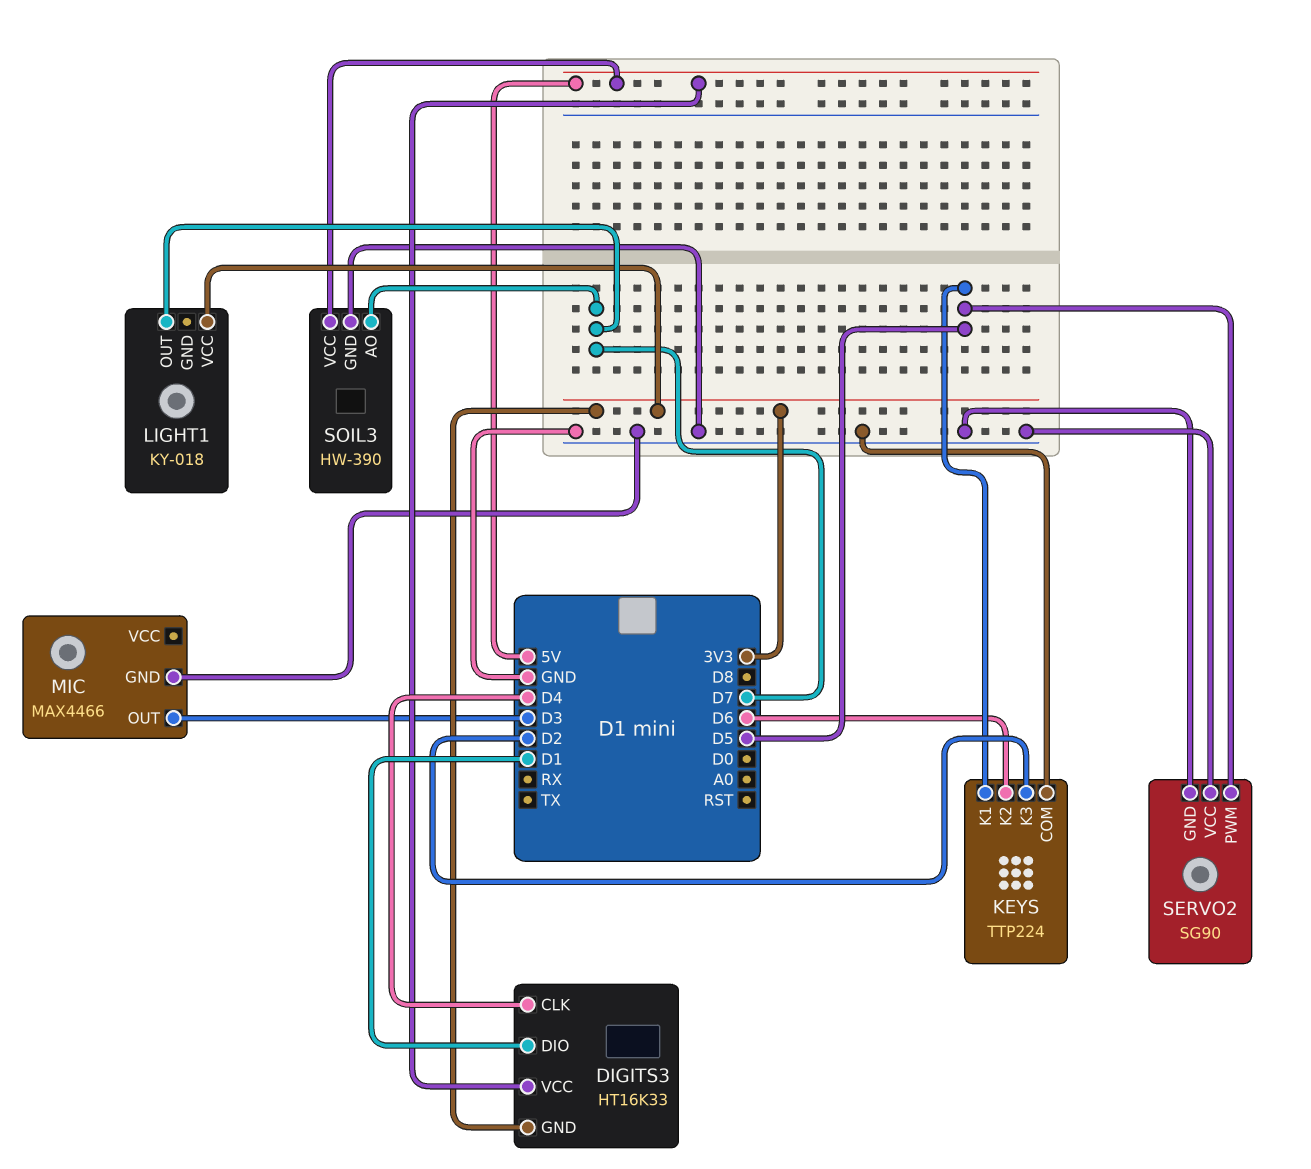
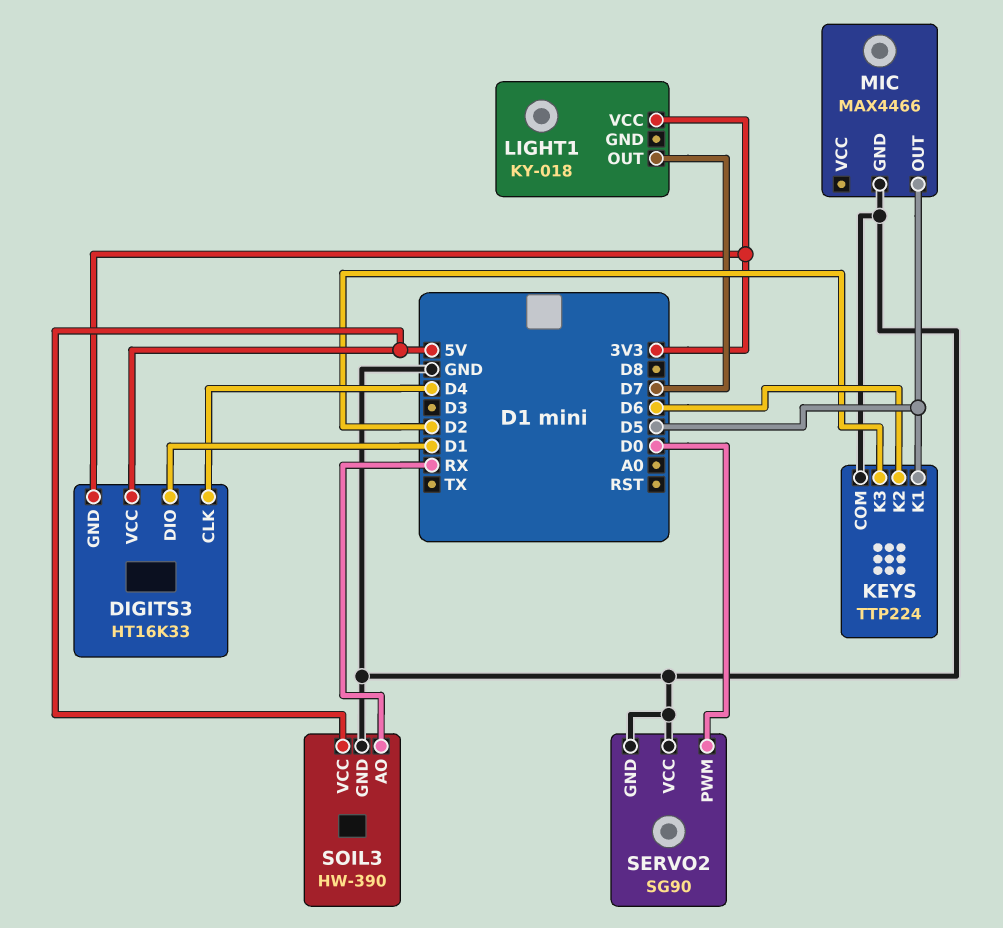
MIC pin OUT: D3 -> D5
SERVO2 pin PWM: D5 -> D0
SOIL3 pin AO: D7 -> RX

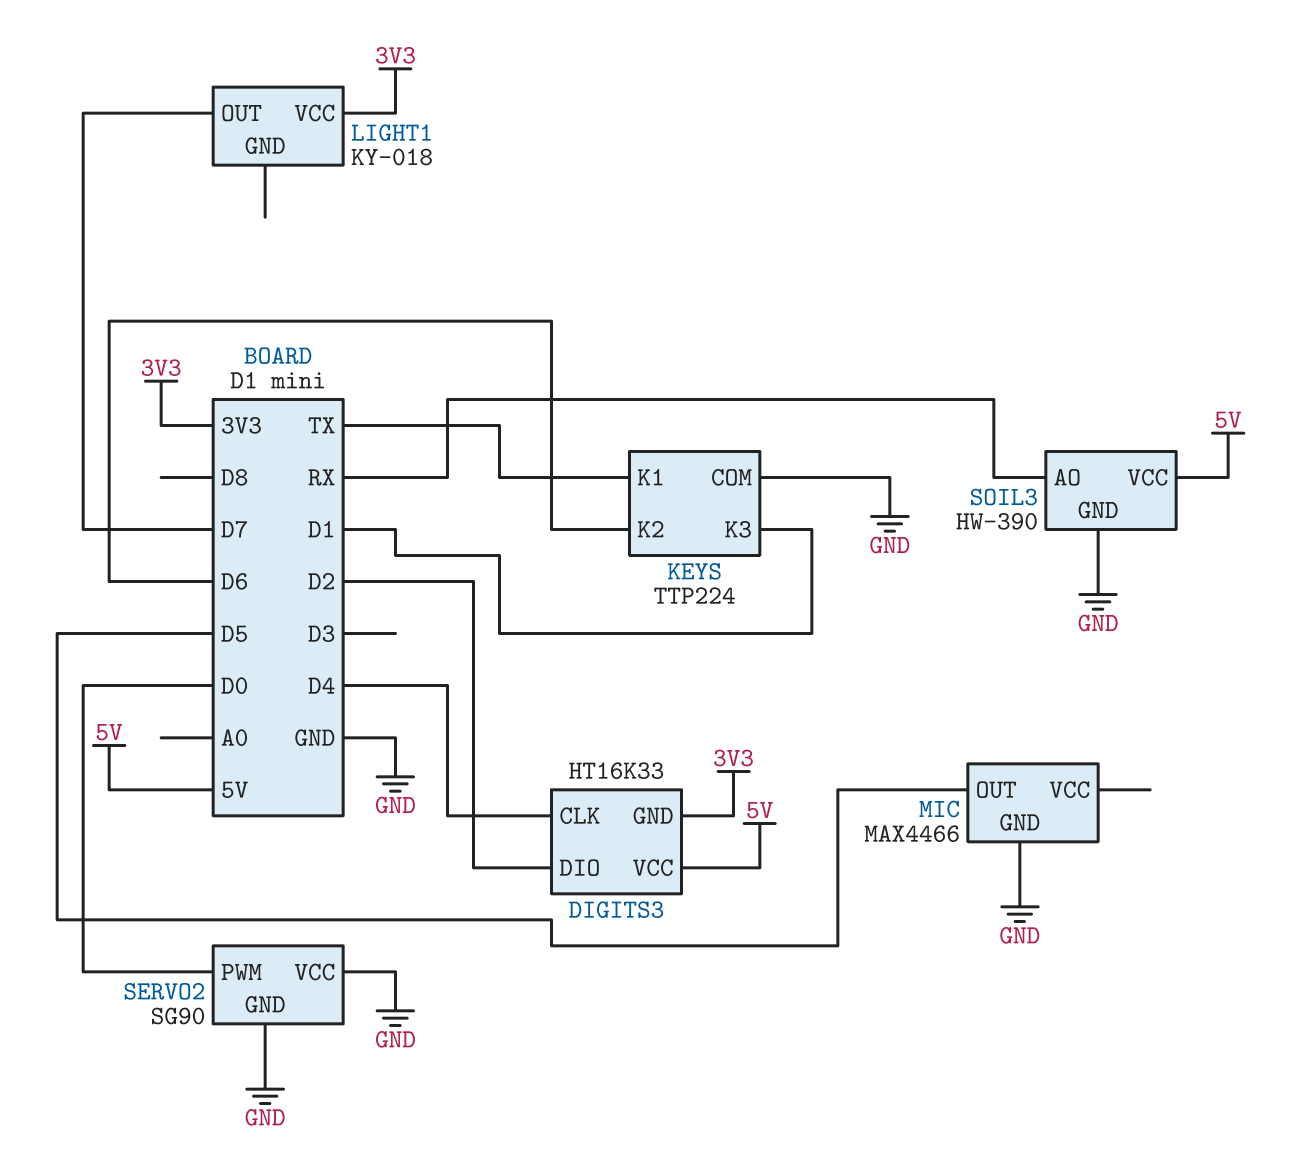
DIGITS3 pin DIO: D1 -> D2
KEYS pin K1: D5 -> TX
KEYS pin K3: D2 -> D1

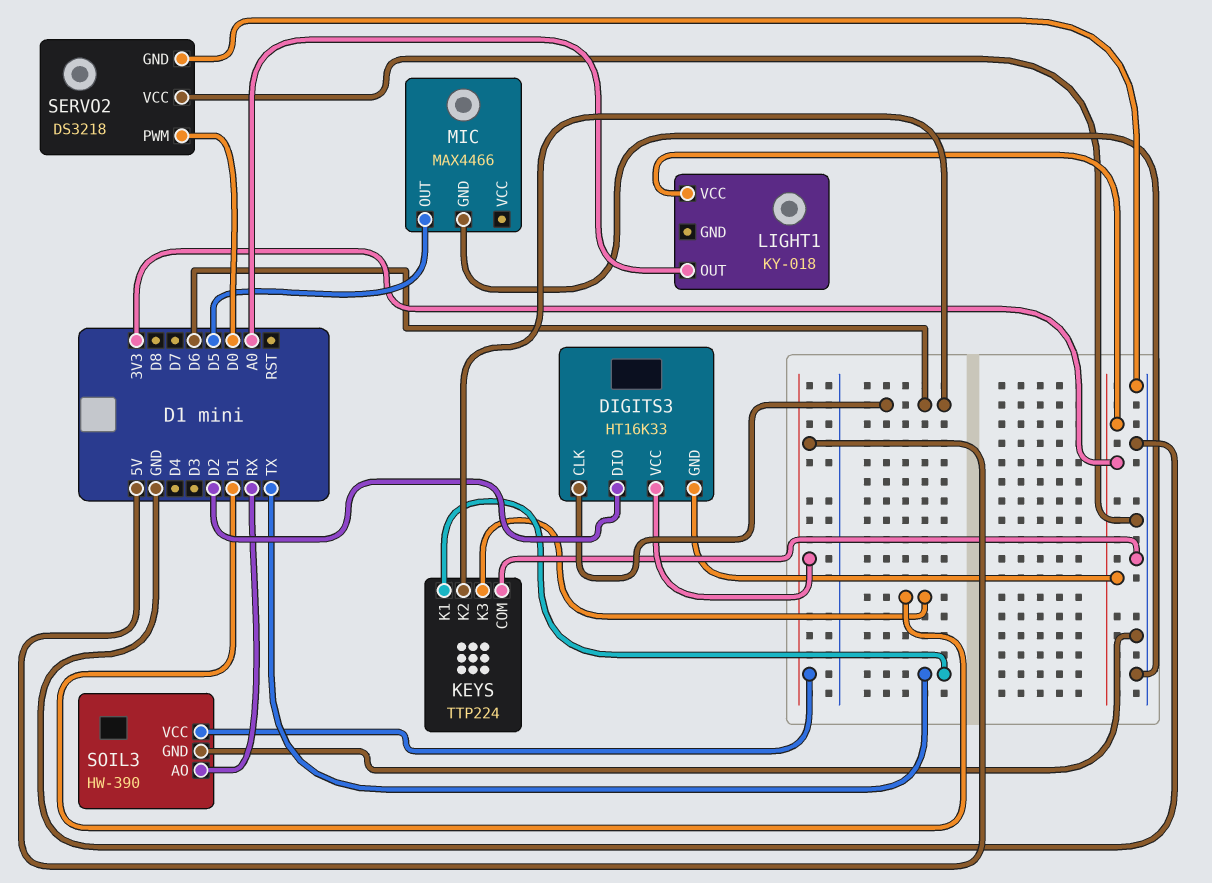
DIGITS3 pin CLK: D4 -> D6
LIGHT1 pin OUT: D7 -> A0
SERVO2: SG90 -> DS3218

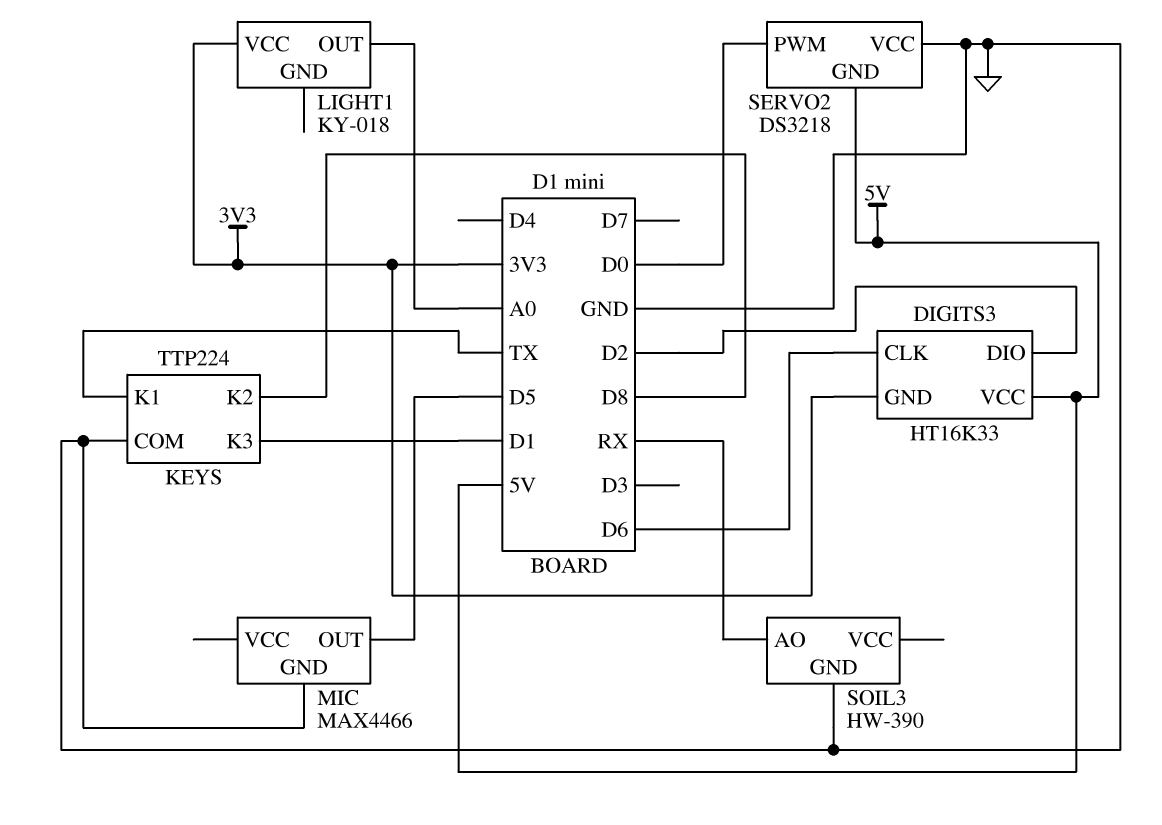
KEYS pin K2: D6 -> D8
SERVO2 pin GND: GND -> 5V
SOIL3 pin VCC: 5V -> none

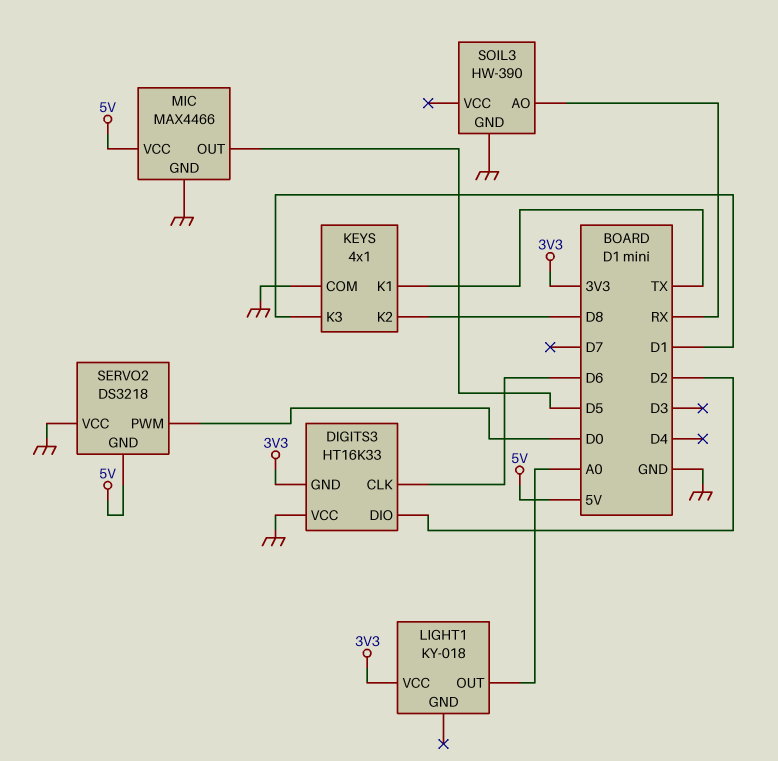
DIGITS3 pin VCC: 5V -> GND
KEYS: TTP224 -> 4x1
MIC pin VCC: none -> 5V

